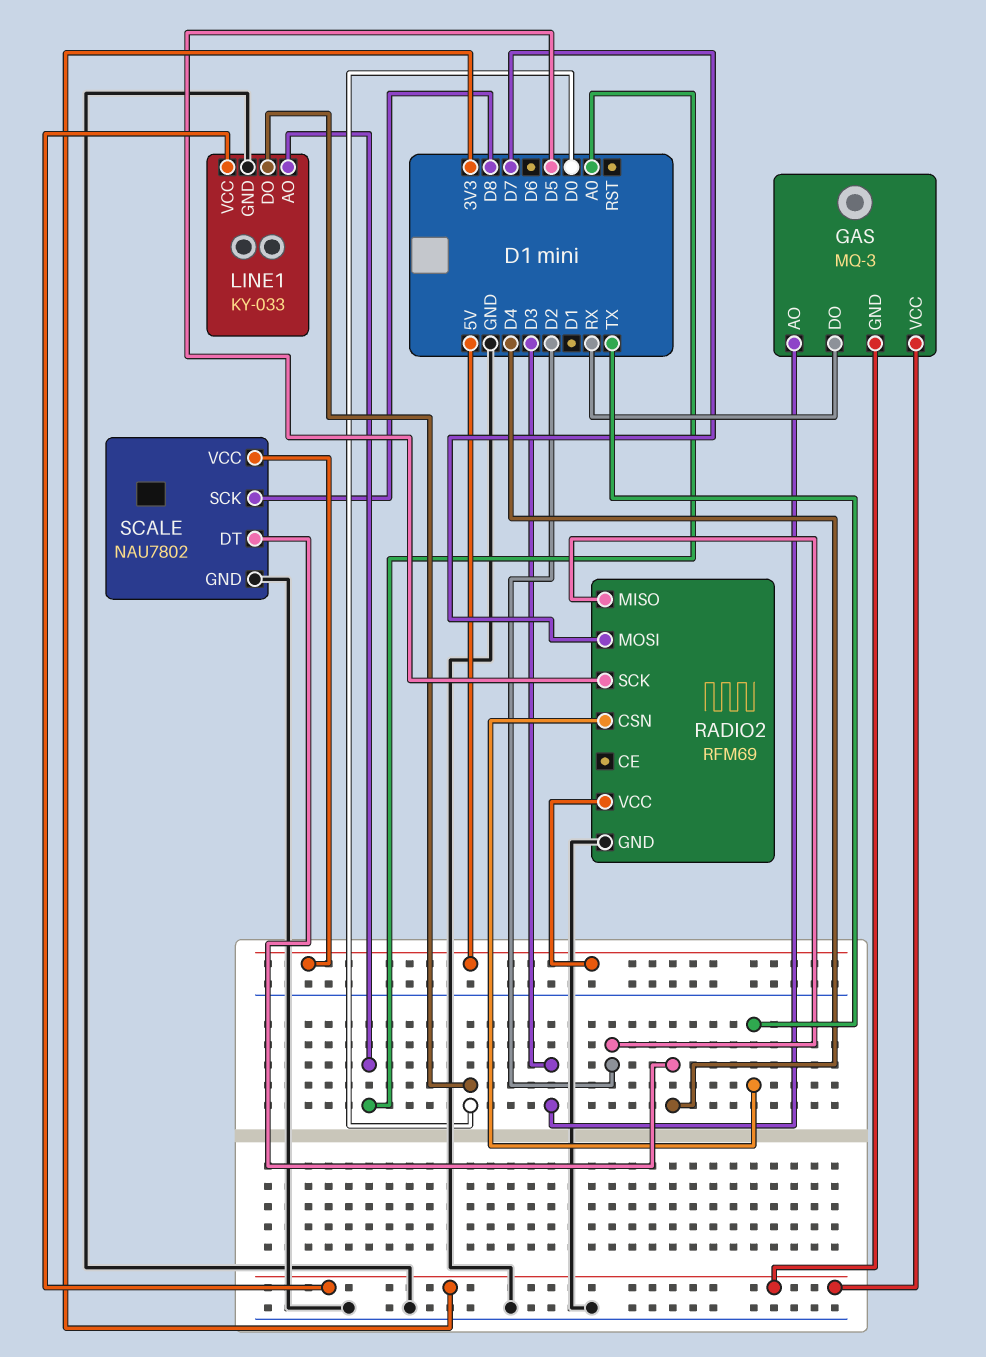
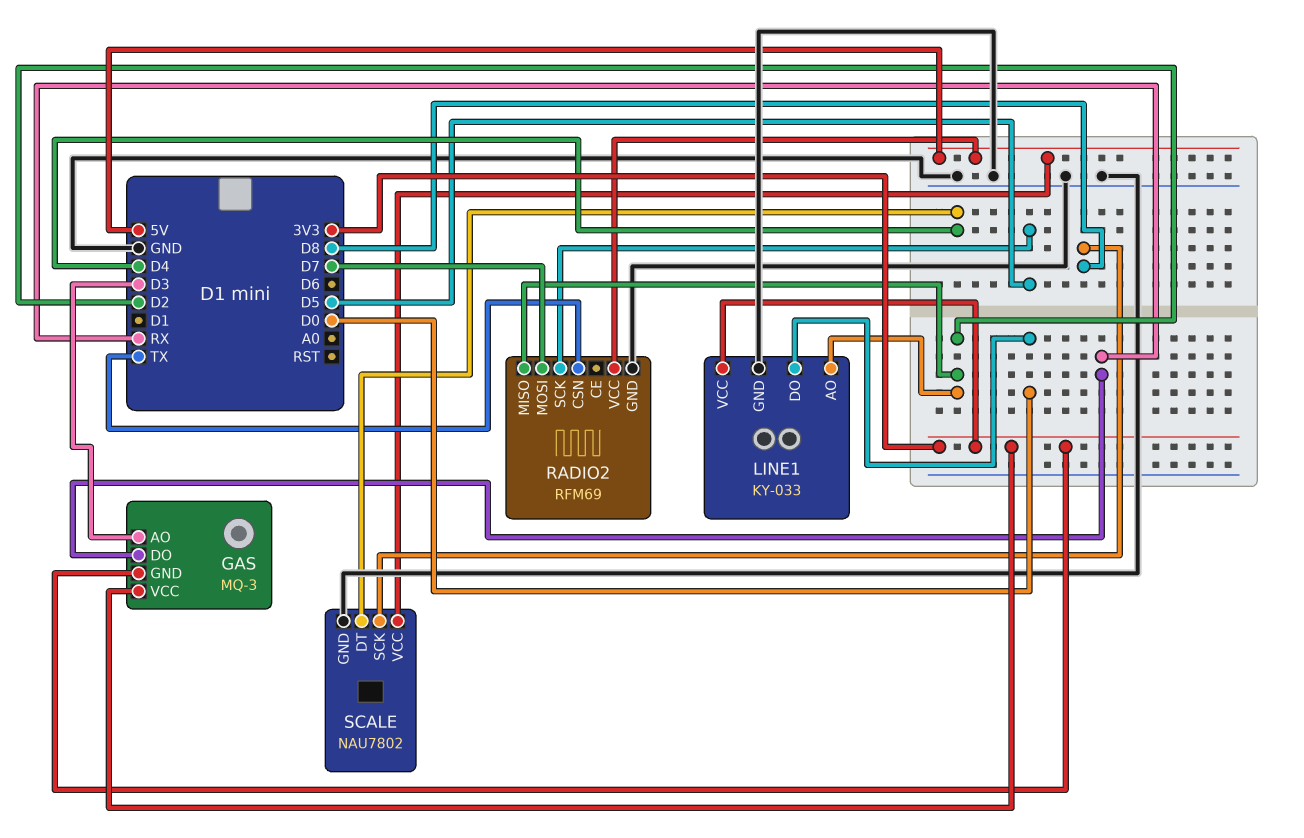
LINE1 pin AO: A0 -> D2

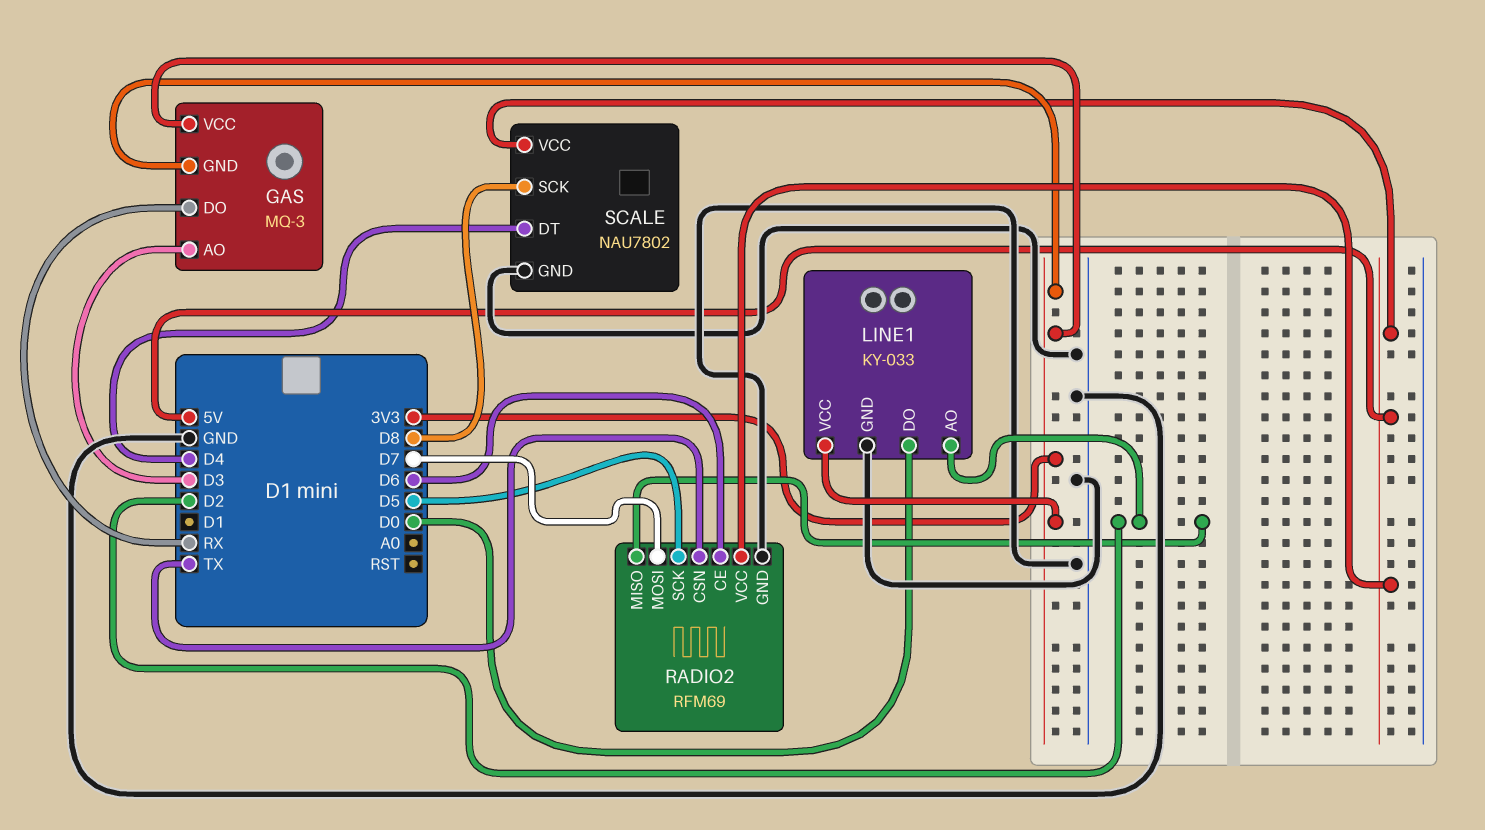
RADIO2 pin CE: none -> D6

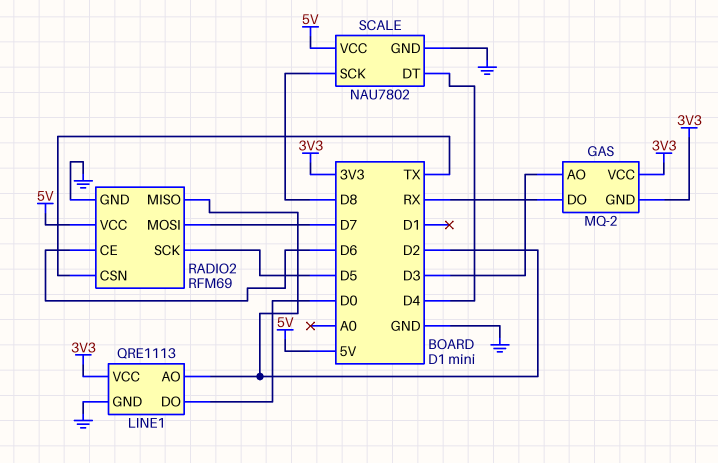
GAS: MQ-3 -> MQ-2
LINE1: KY-033 -> QRE1113

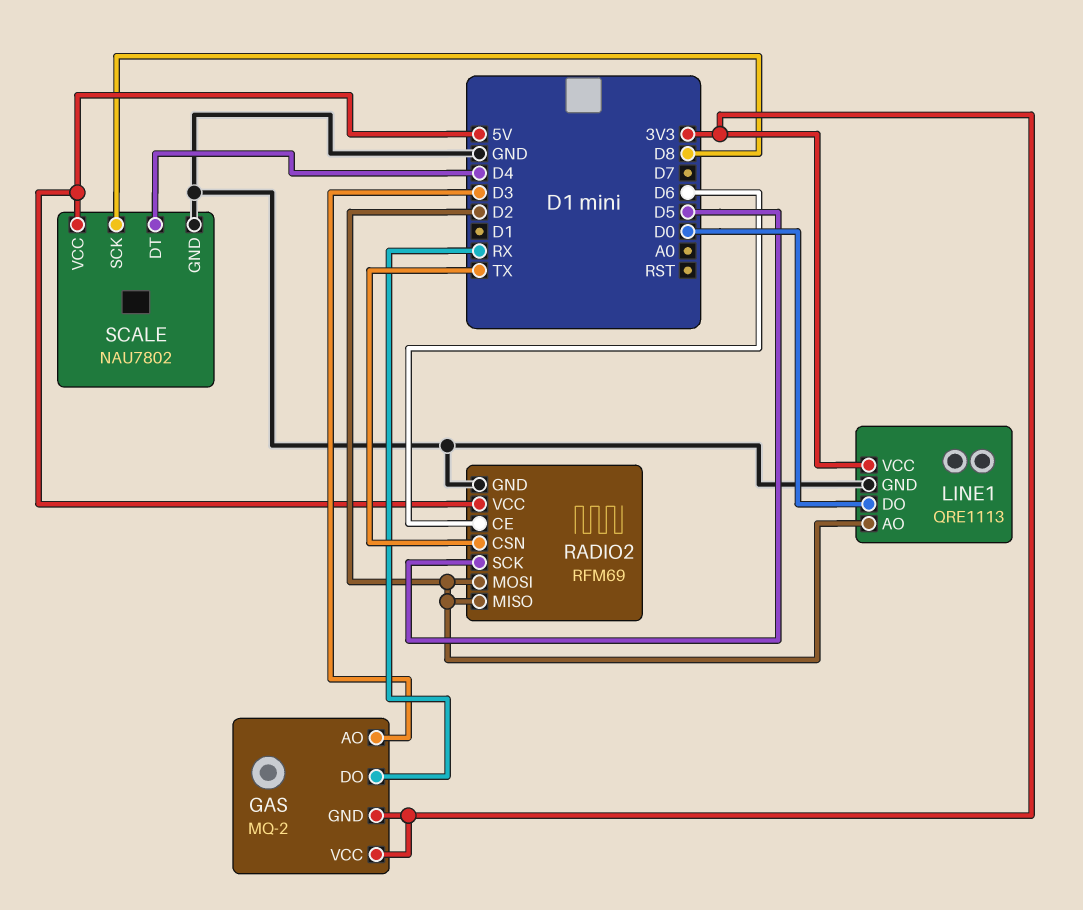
RADIO2 pin MOSI: D7 -> D2

